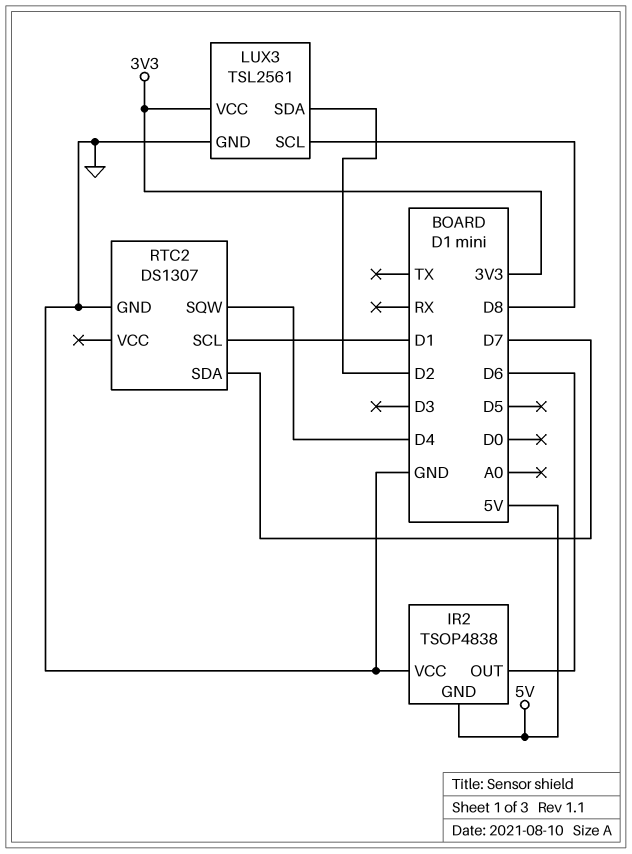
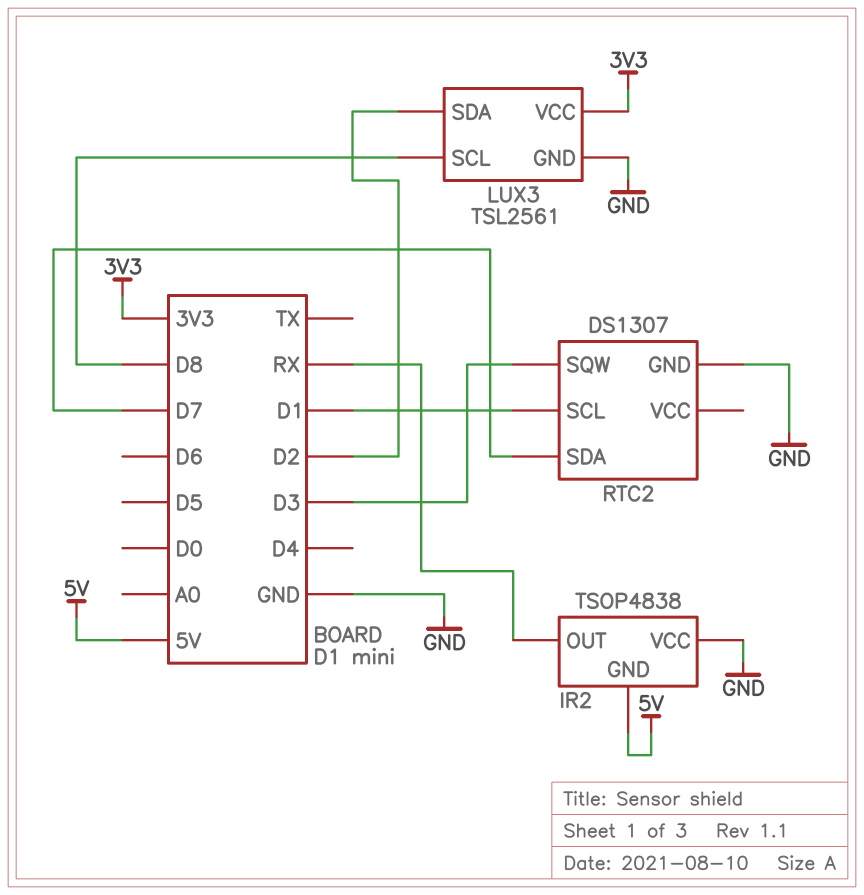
IR2 pin OUT: D6 -> RX
RTC2 pin SQW: D4 -> D3

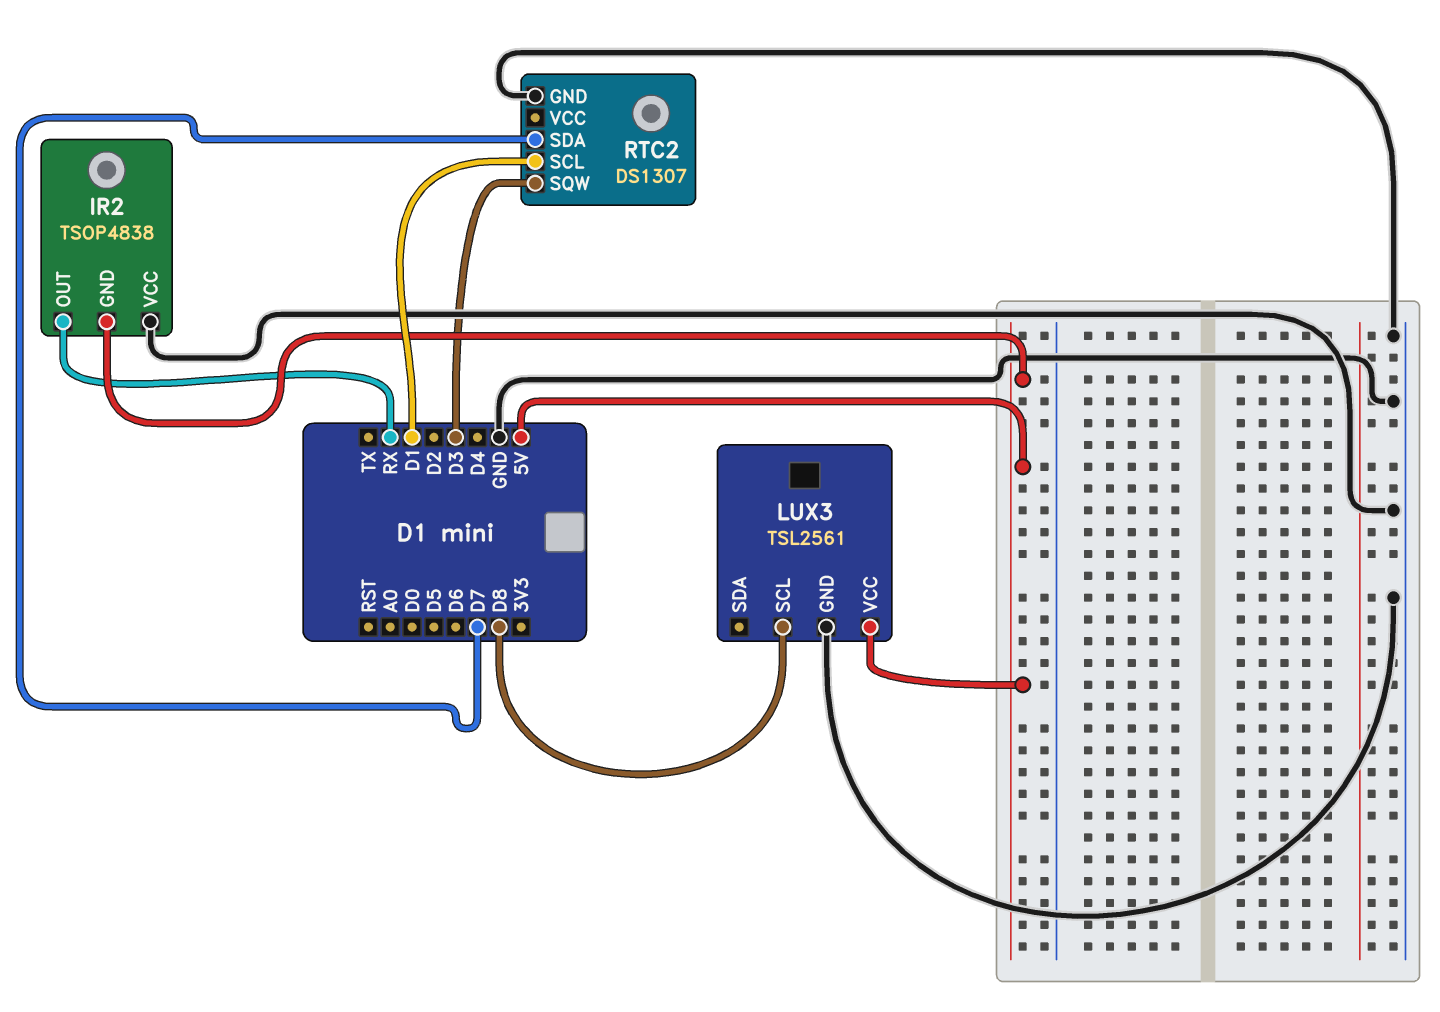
LUX3 pin SDA: D2 -> none
LUX3 pin VCC: 3V3 -> 5V

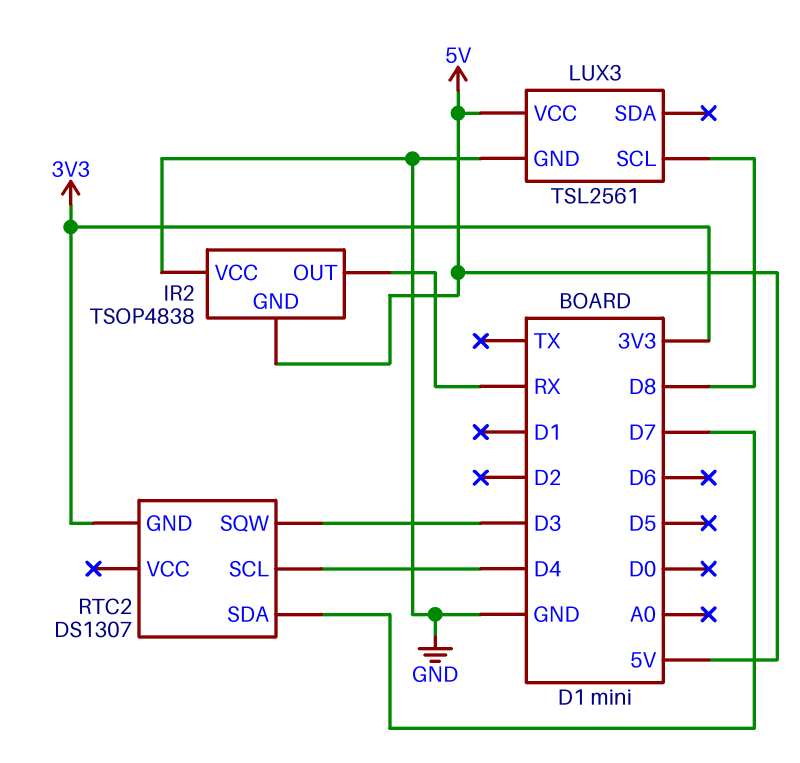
RTC2 pin GND: GND -> 3V3
RTC2 pin SCL: D1 -> D4

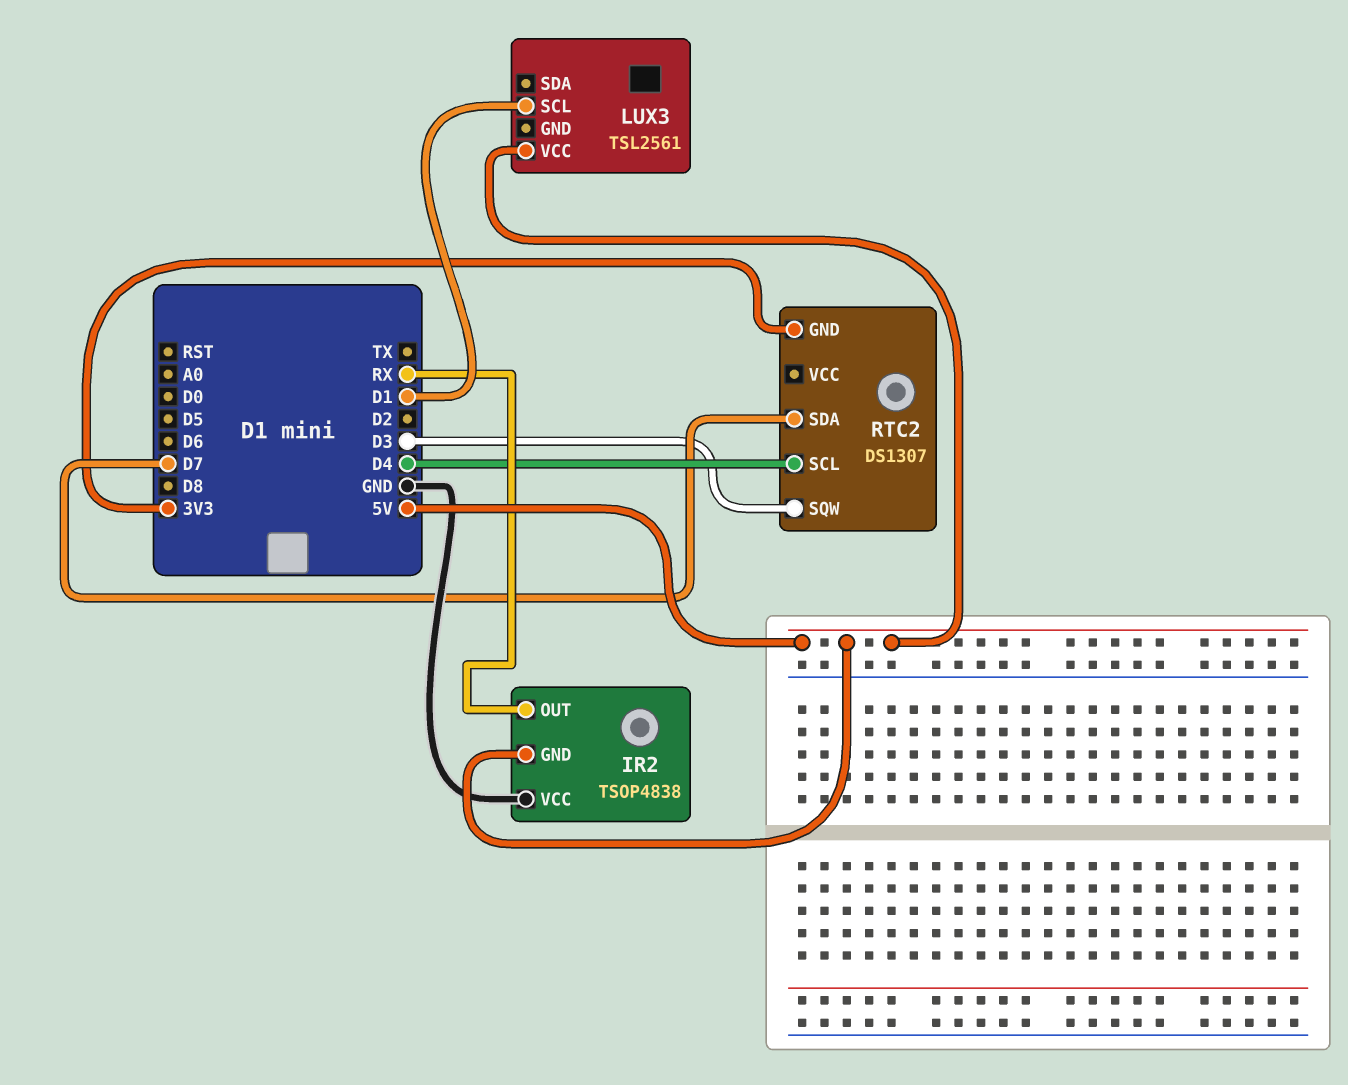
LUX3 pin GND: GND -> none
LUX3 pin SCL: D8 -> D1

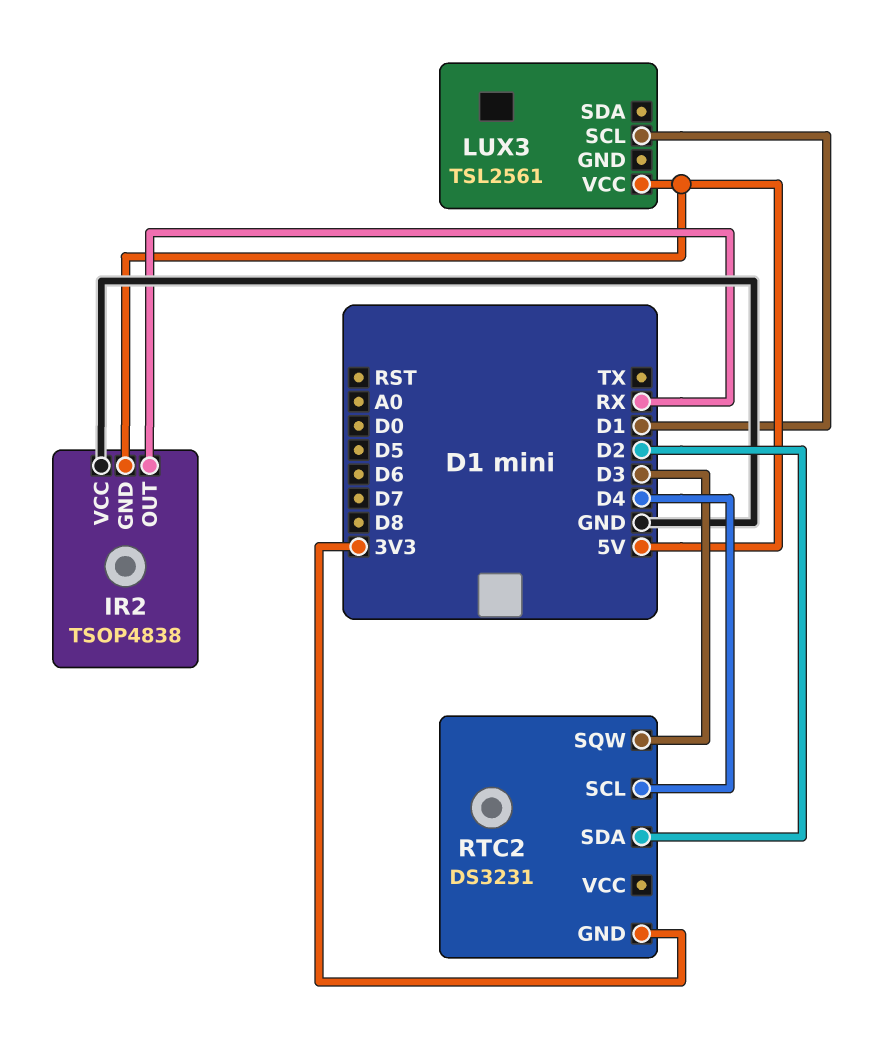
RTC2: DS1307 -> DS3231
RTC2 pin SDA: D7 -> D2

